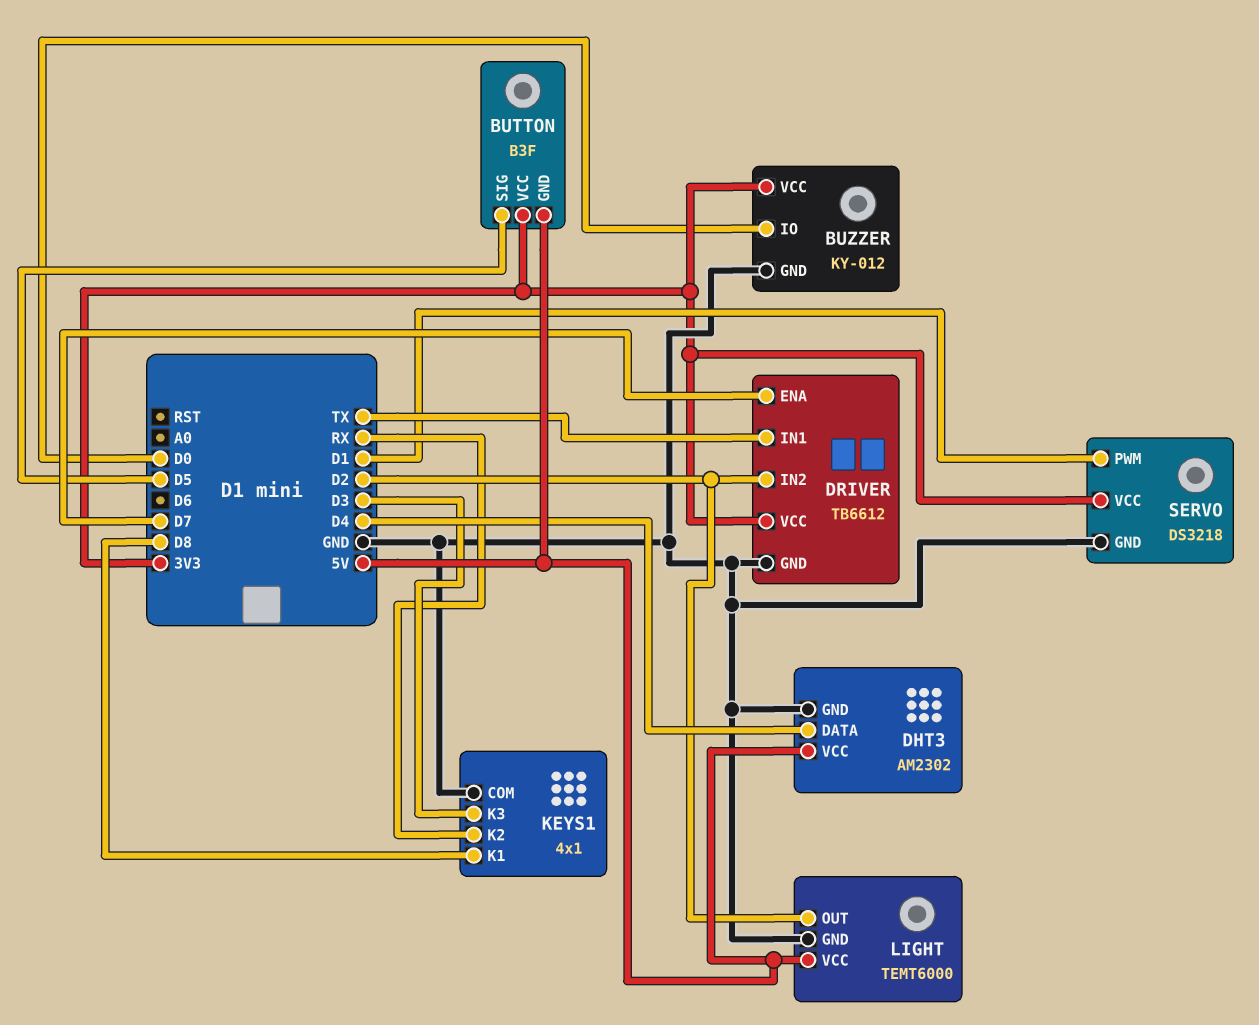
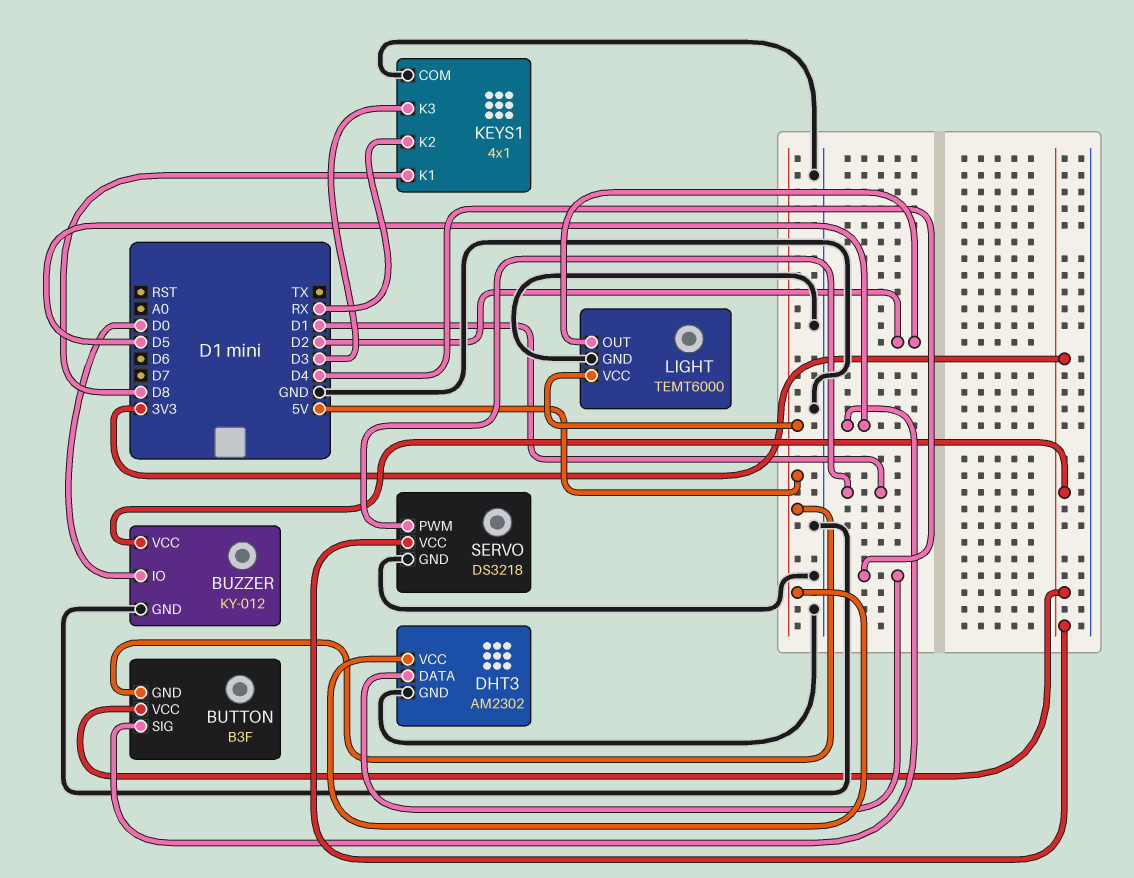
DRIVER: TB6612 -> none
DRIVER pin ENA: D7 -> none
DRIVER pin GND: GND -> none
DRIVER pin IN1: TX -> none
DRIVER pin IN2: D2 -> none
DRIVER pin VCC: 3V3 -> none

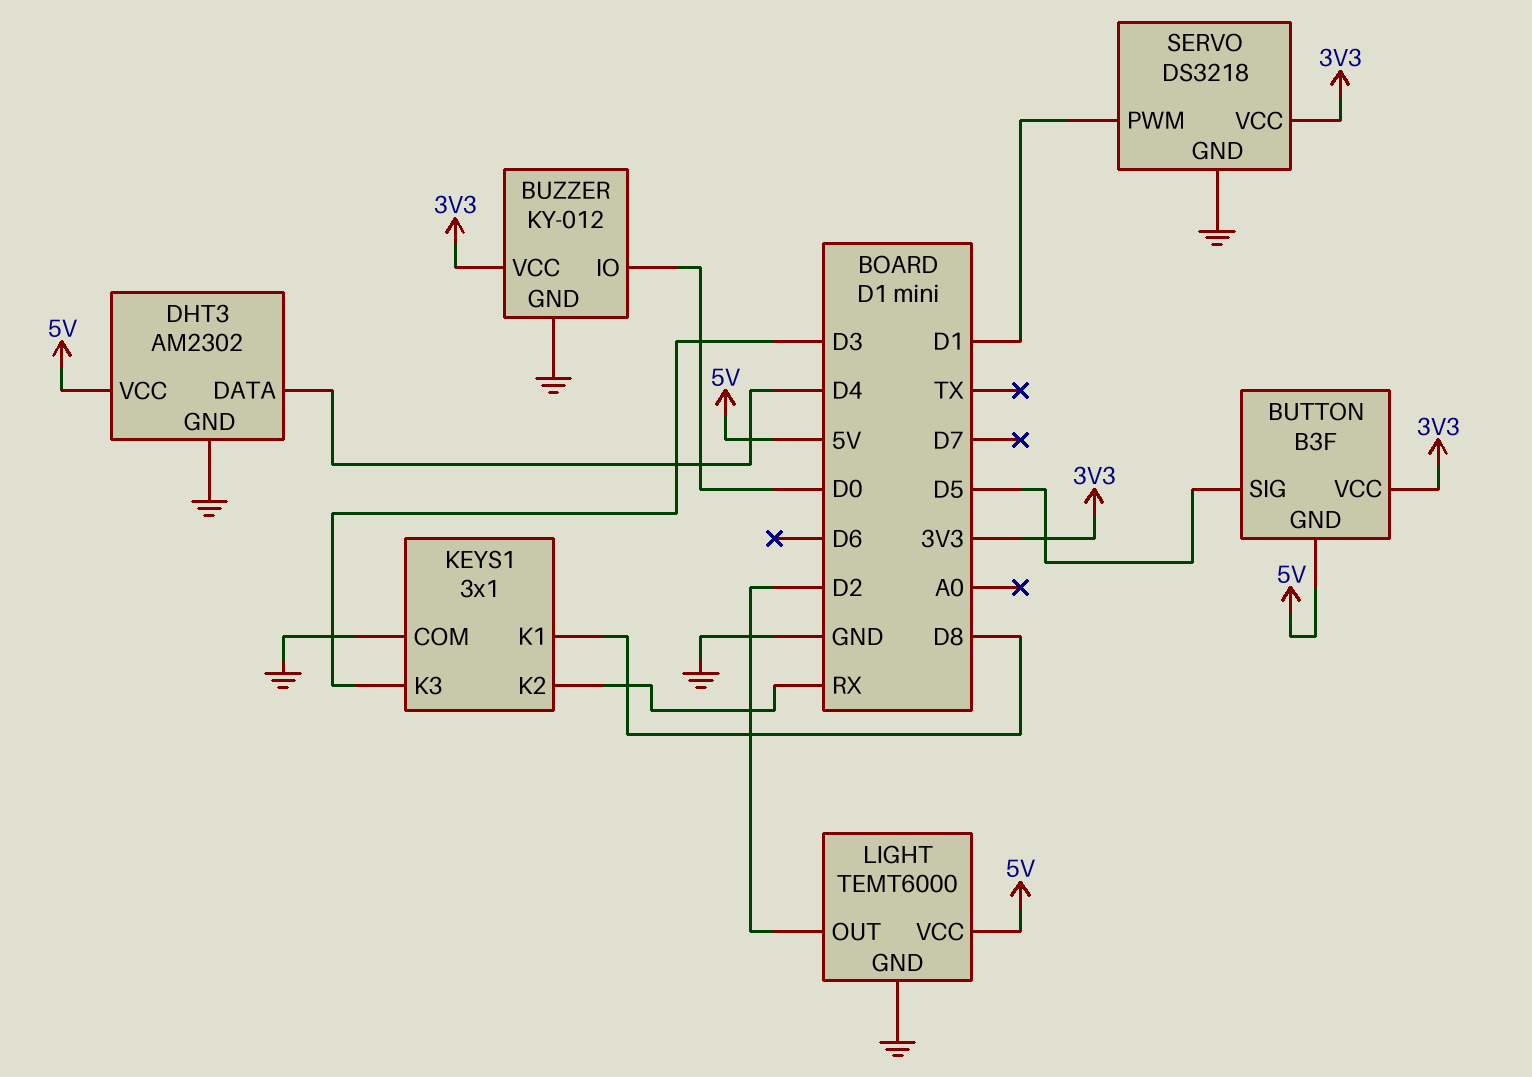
KEYS1: 4x1 -> 3x1

